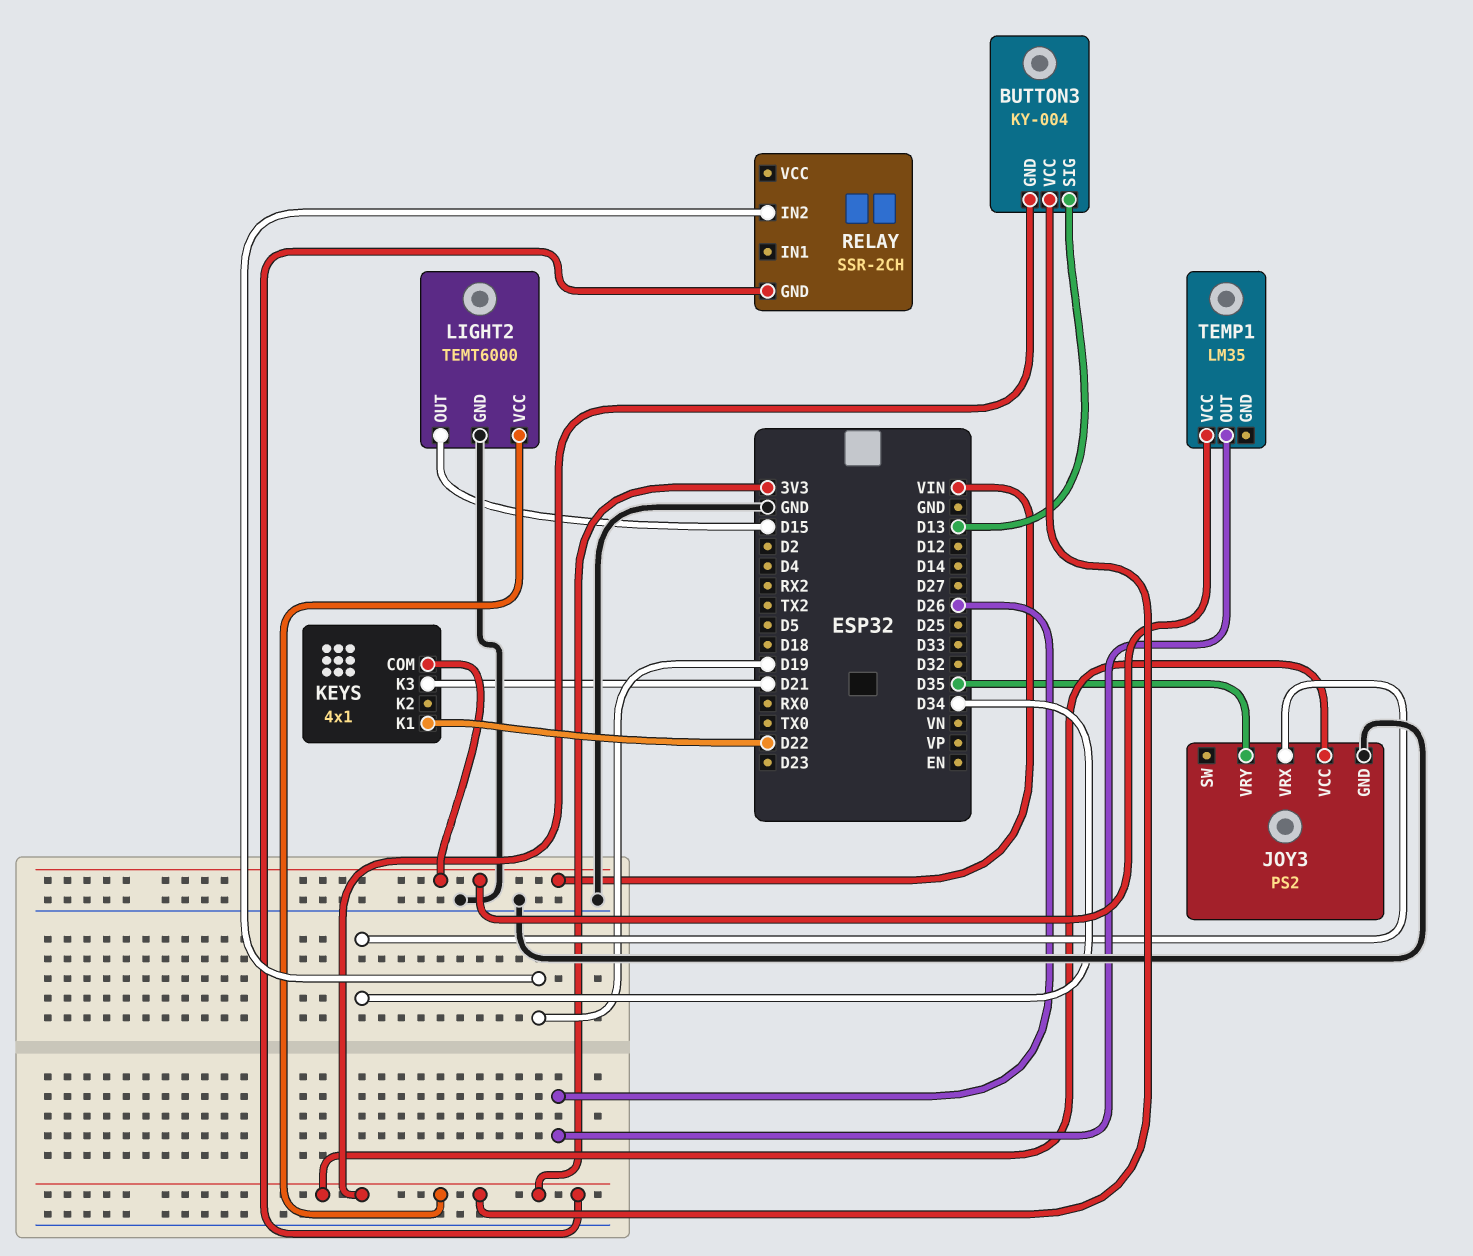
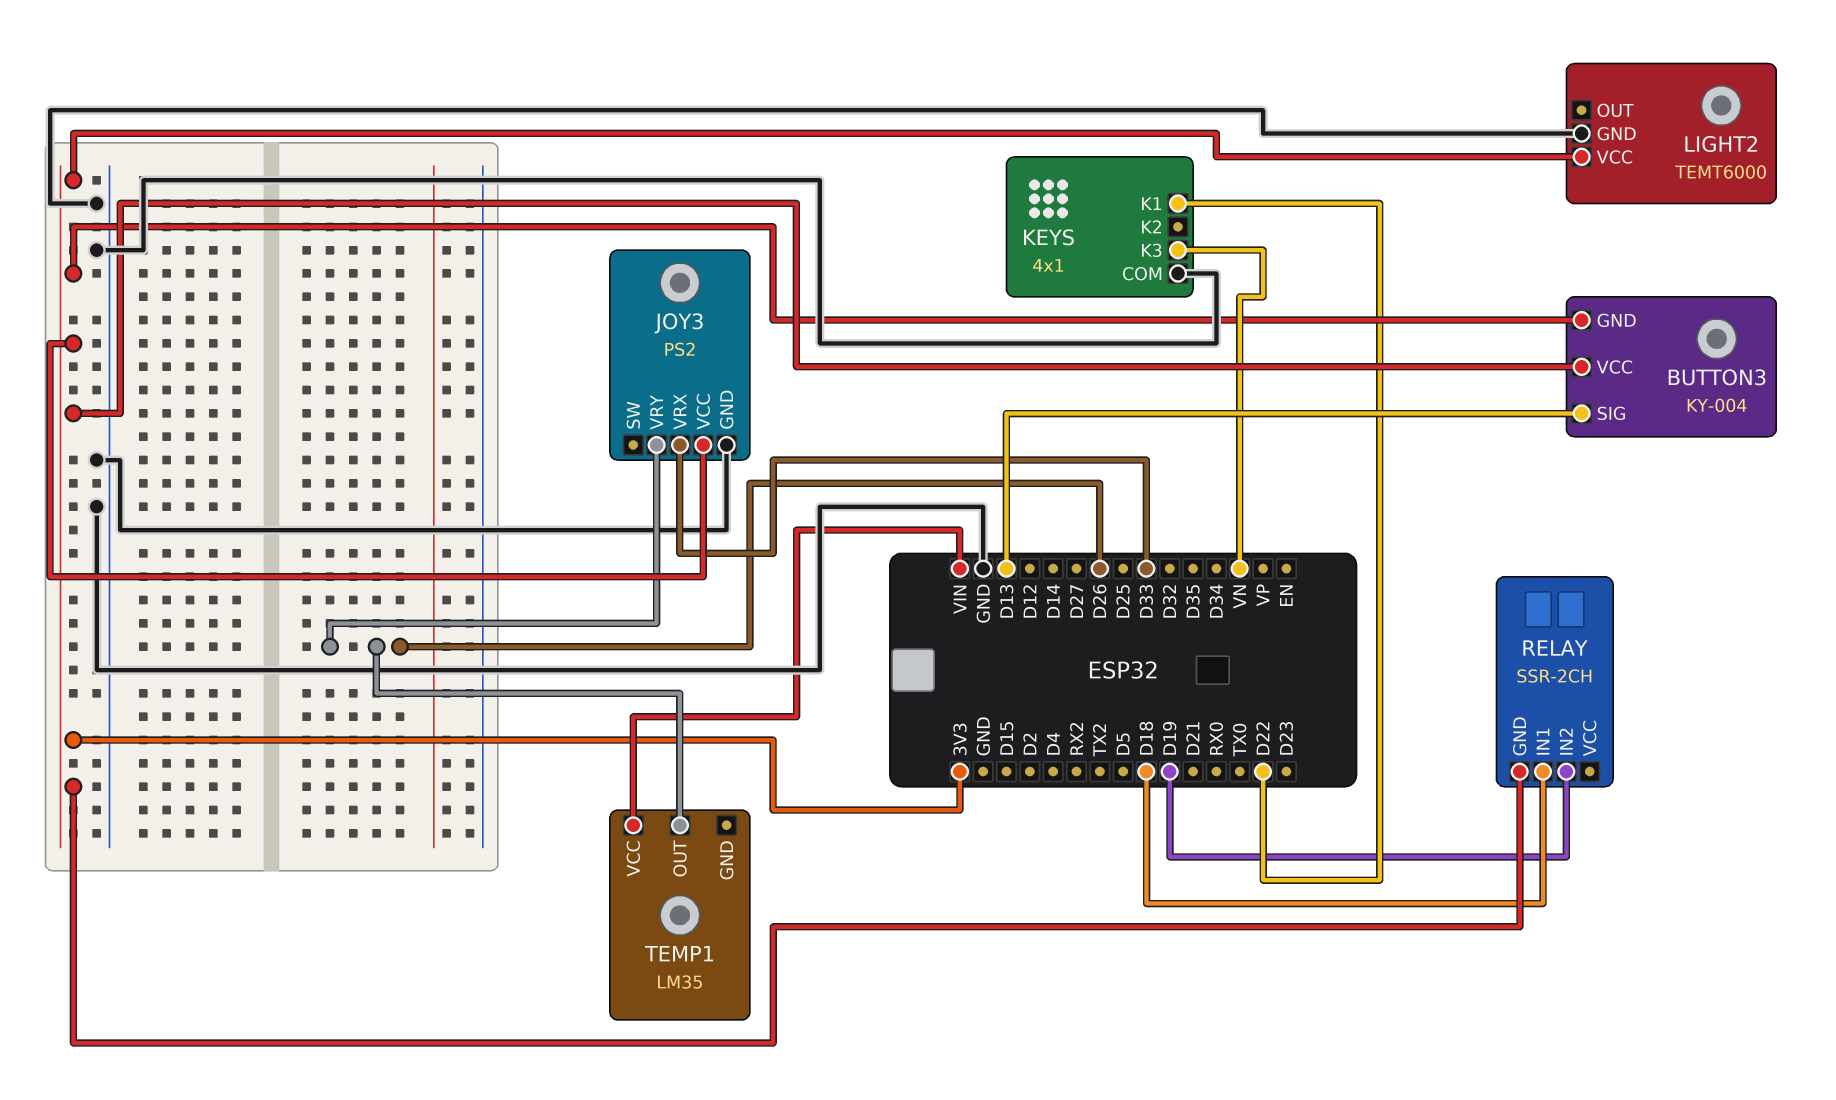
JOY3 pin VRX: D34 -> D33
JOY3 pin VRY: D35 -> D26
KEYS pin COM: VIN -> GND
KEYS pin K3: D21 -> VN
LIGHT2 pin OUT: D15 -> none
RELAY pin IN1: none -> D18

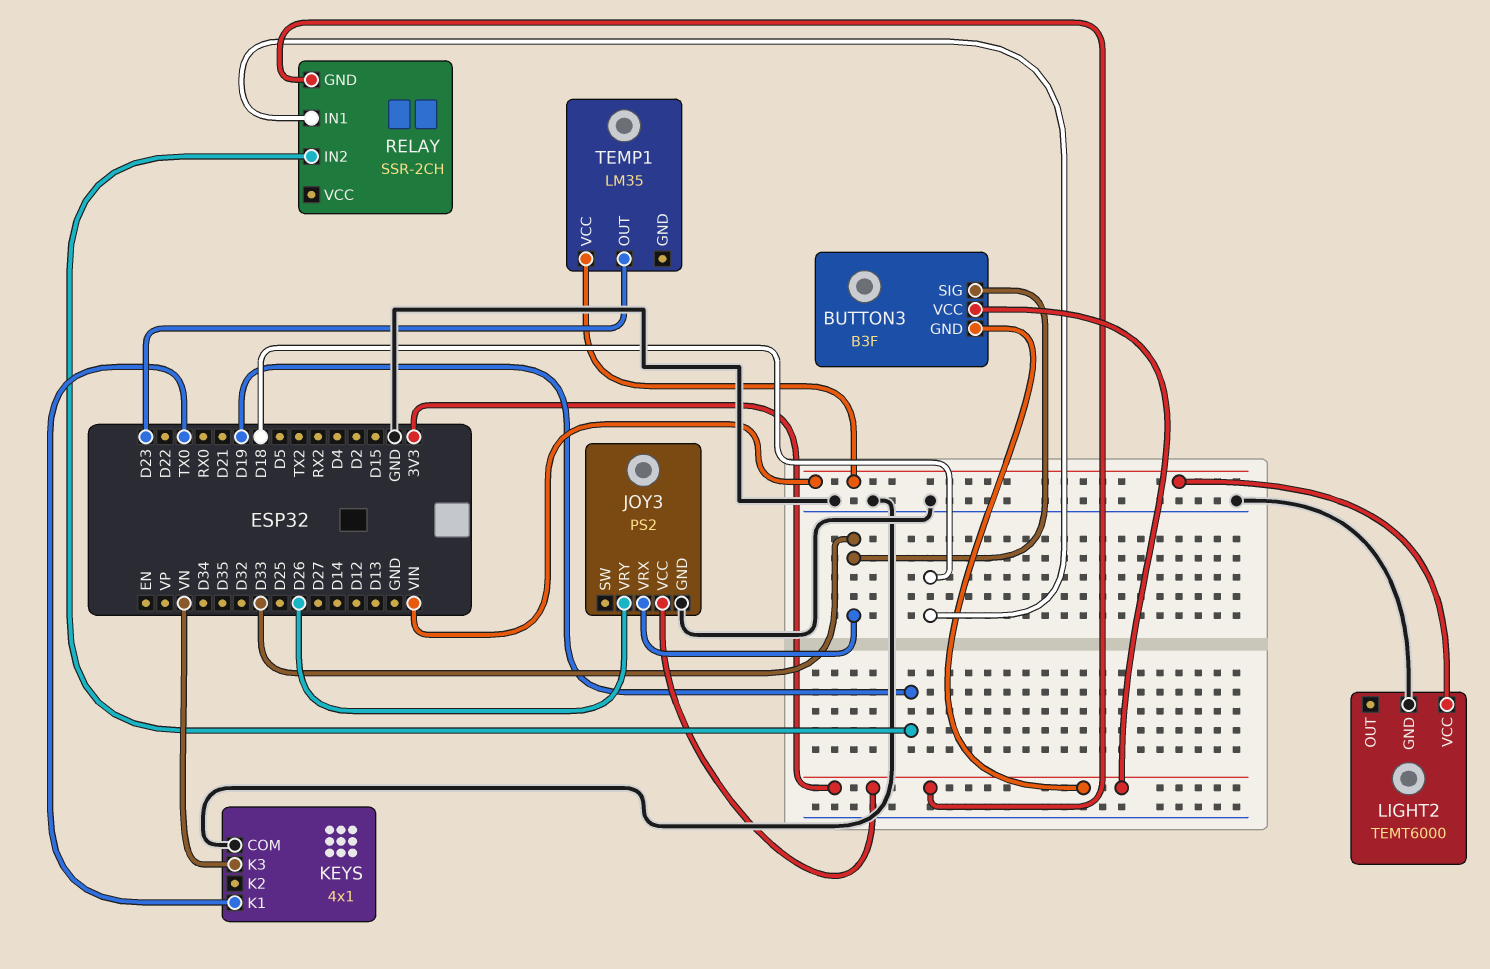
BUTTON3: KY-004 -> B3F
BUTTON3 pin SIG: D13 -> D33
KEYS pin K1: D22 -> TX0
LIGHT2 pin VCC: 3V3 -> VIN
TEMP1 pin OUT: D26 -> D23

